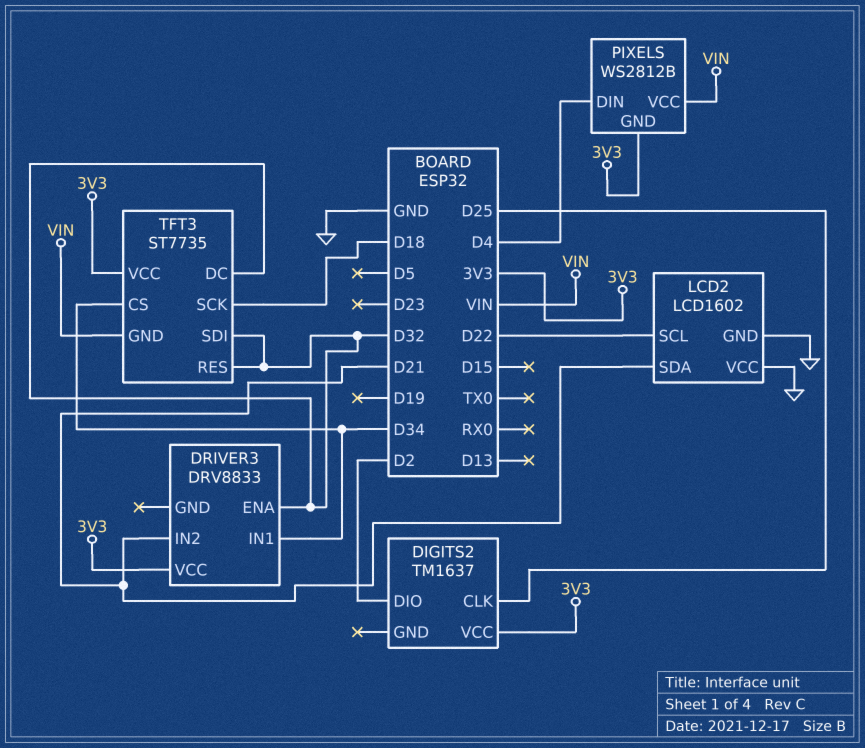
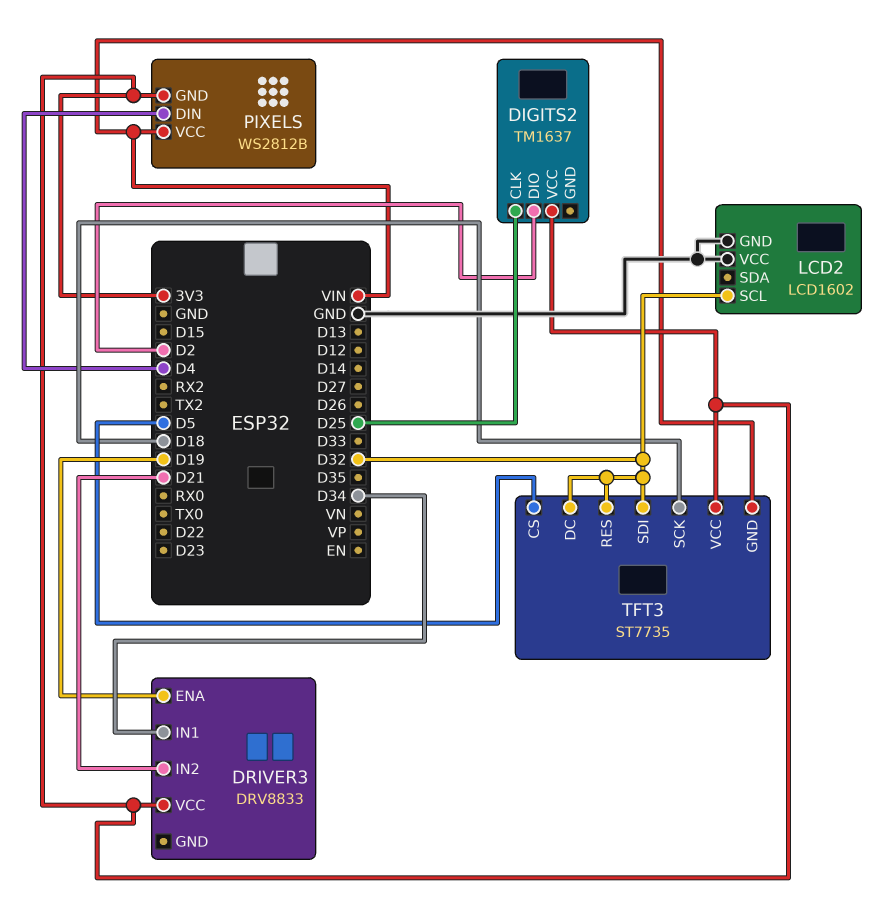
DRIVER3 pin ENA: D32 -> D19
LCD2 pin SCL: D22 -> D32
LCD2 pin SDA: D21 -> none
TFT3 pin CS: D34 -> D5

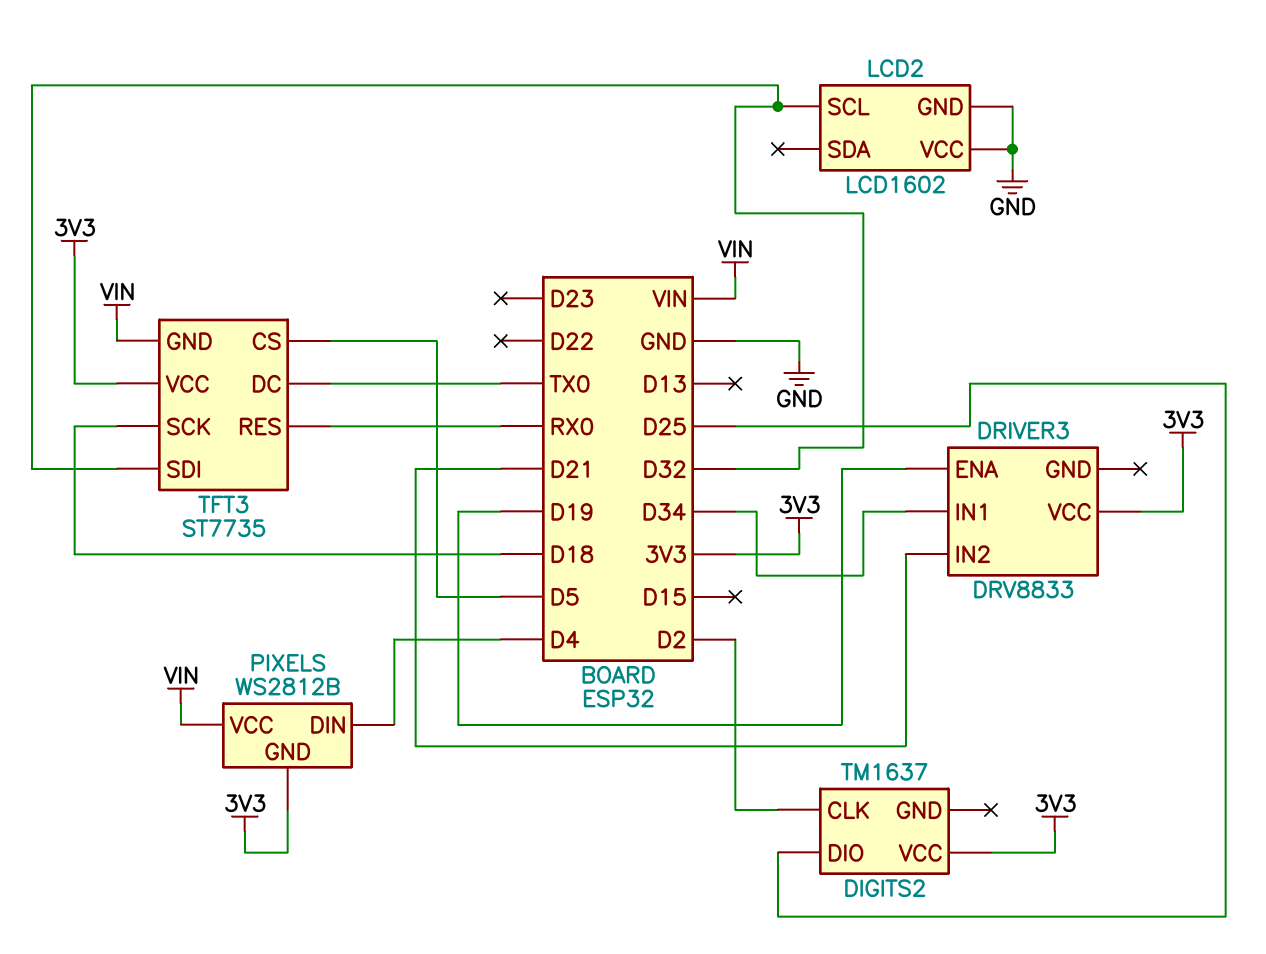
DIGITS2 pin CLK: D25 -> D2
DIGITS2 pin DIO: D2 -> D25
TFT3 pin DC: D32 -> TX0
TFT3 pin RES: D32 -> RX0

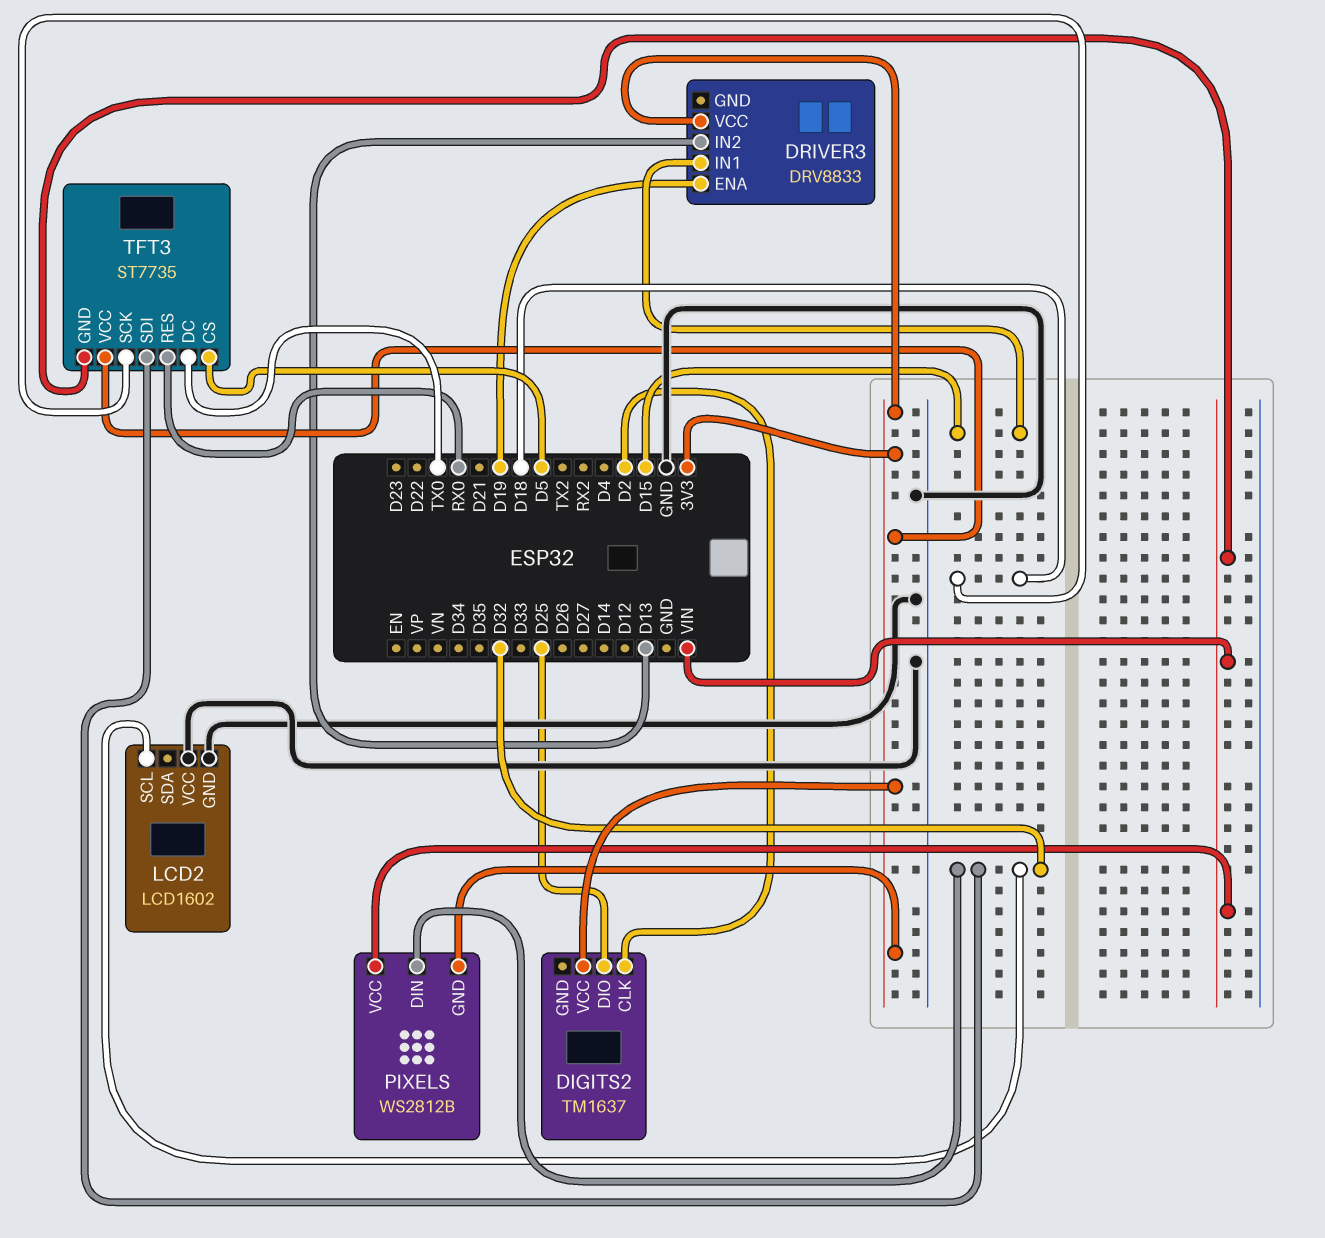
DRIVER3 pin IN1: D34 -> D15
DRIVER3 pin IN2: D21 -> D13
PIXELS pin DIN: D4 -> D32

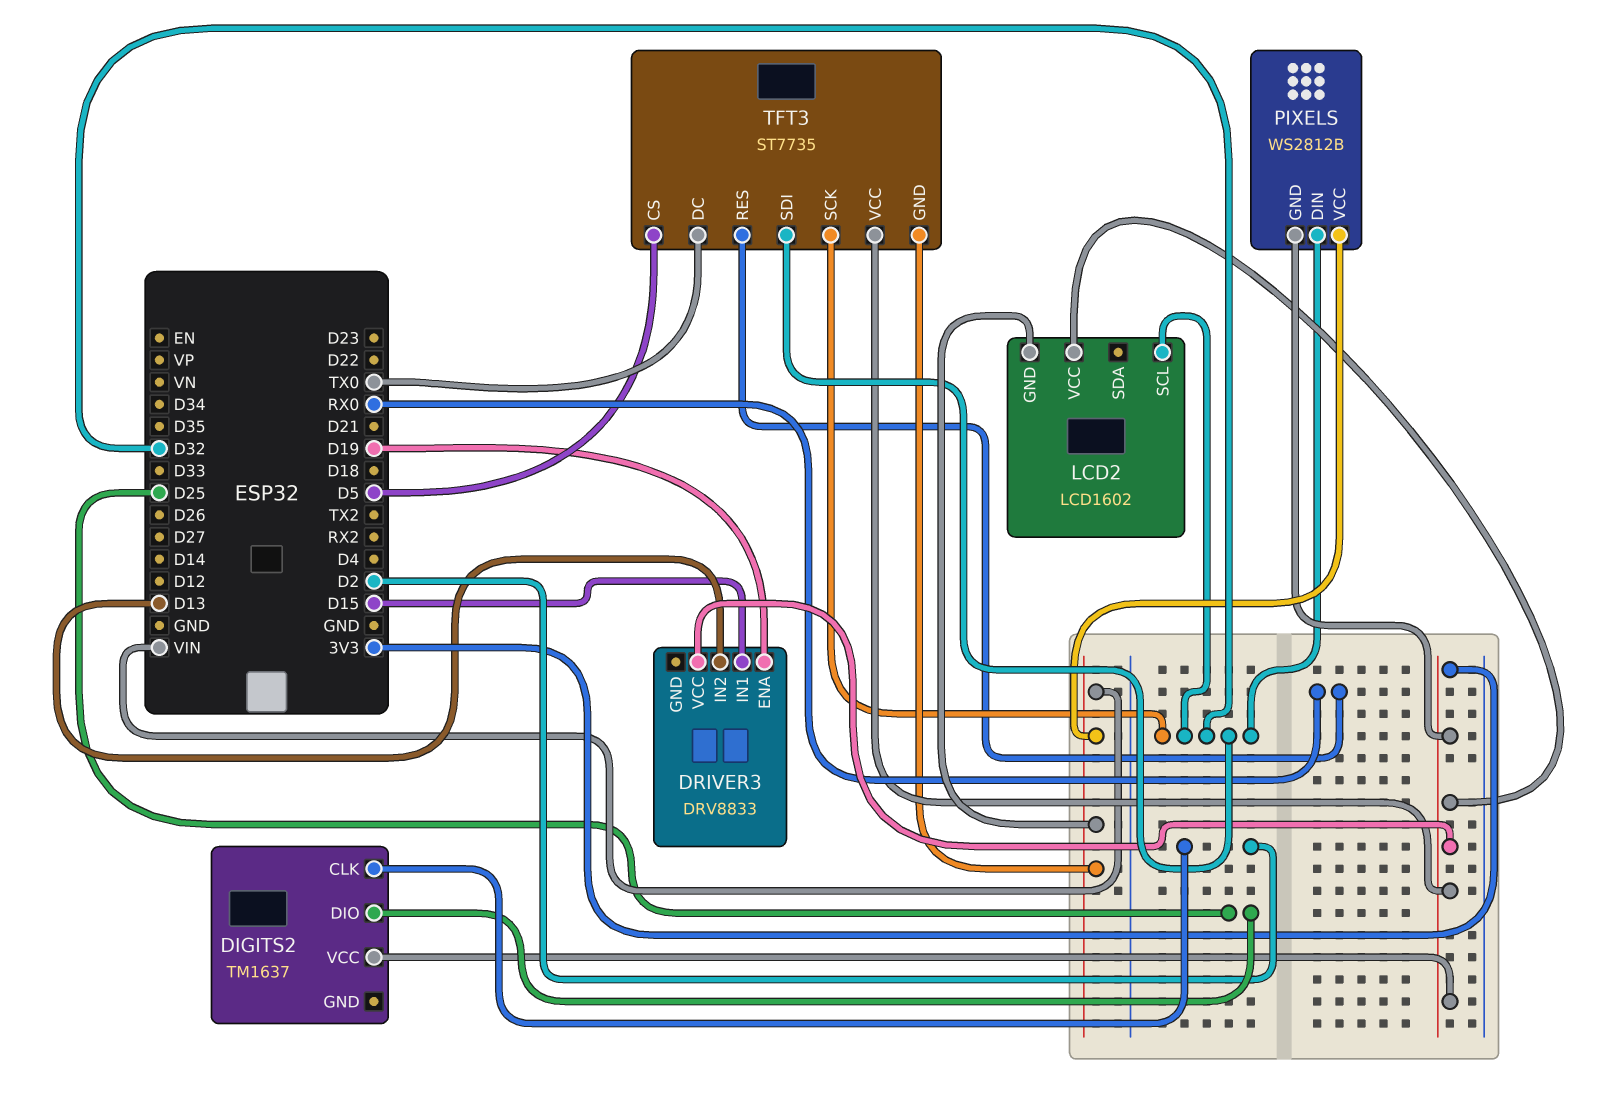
LCD2 pin GND: GND -> VIN
LCD2 pin VCC: GND -> 3V3
TFT3 pin SCK: D18 -> D32

